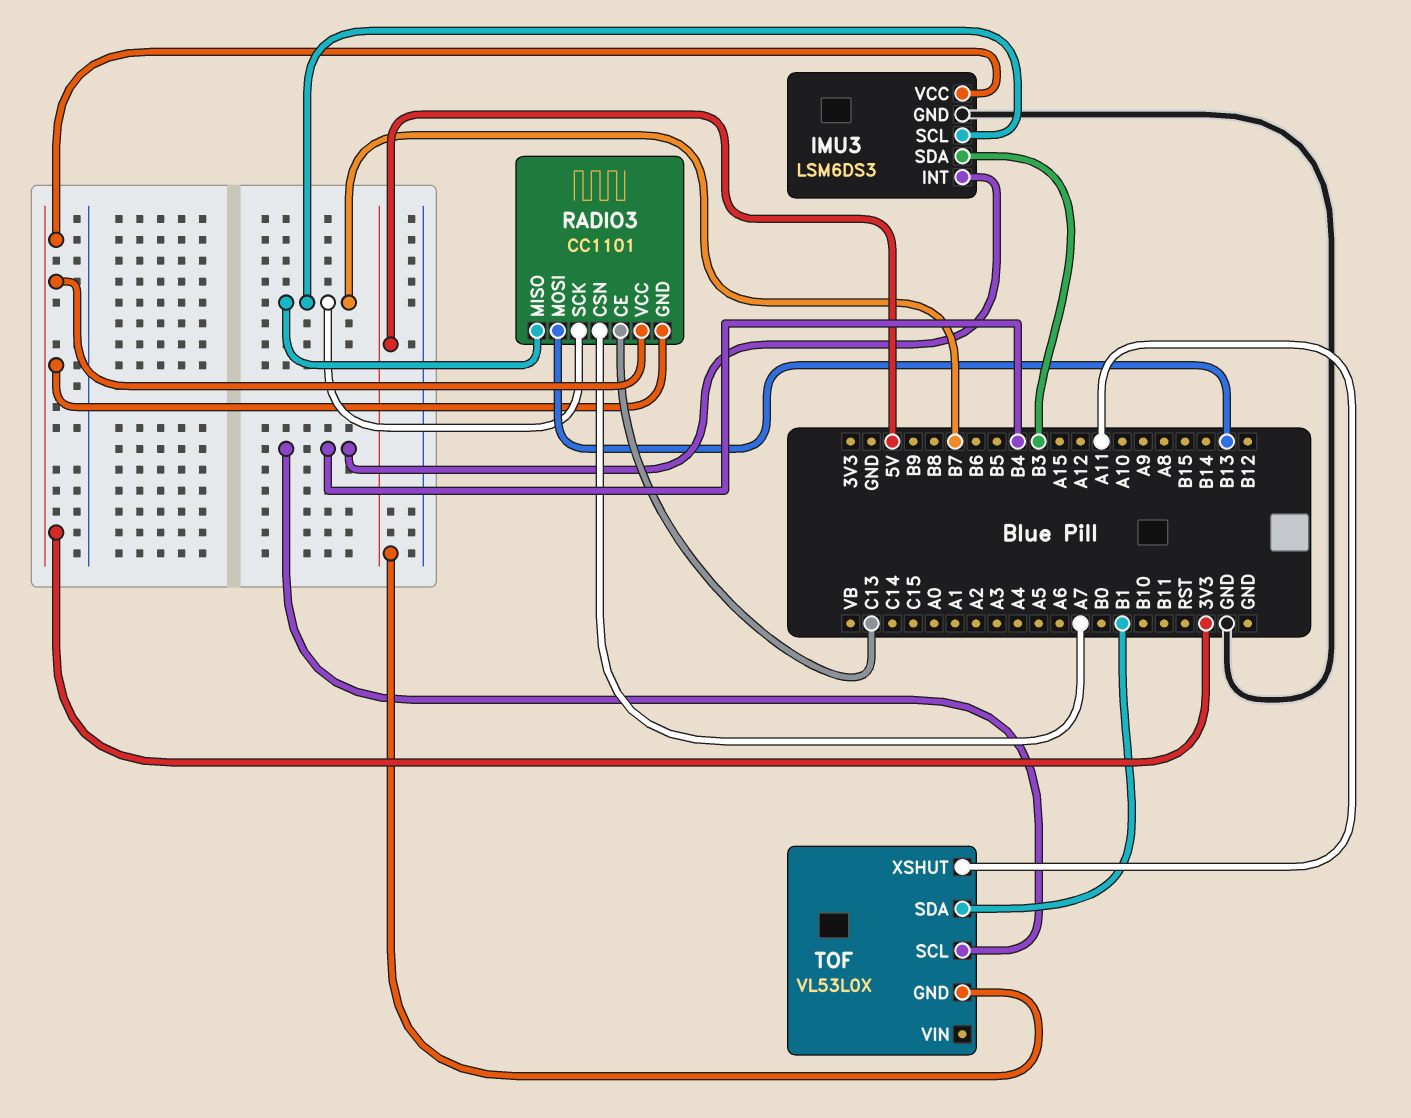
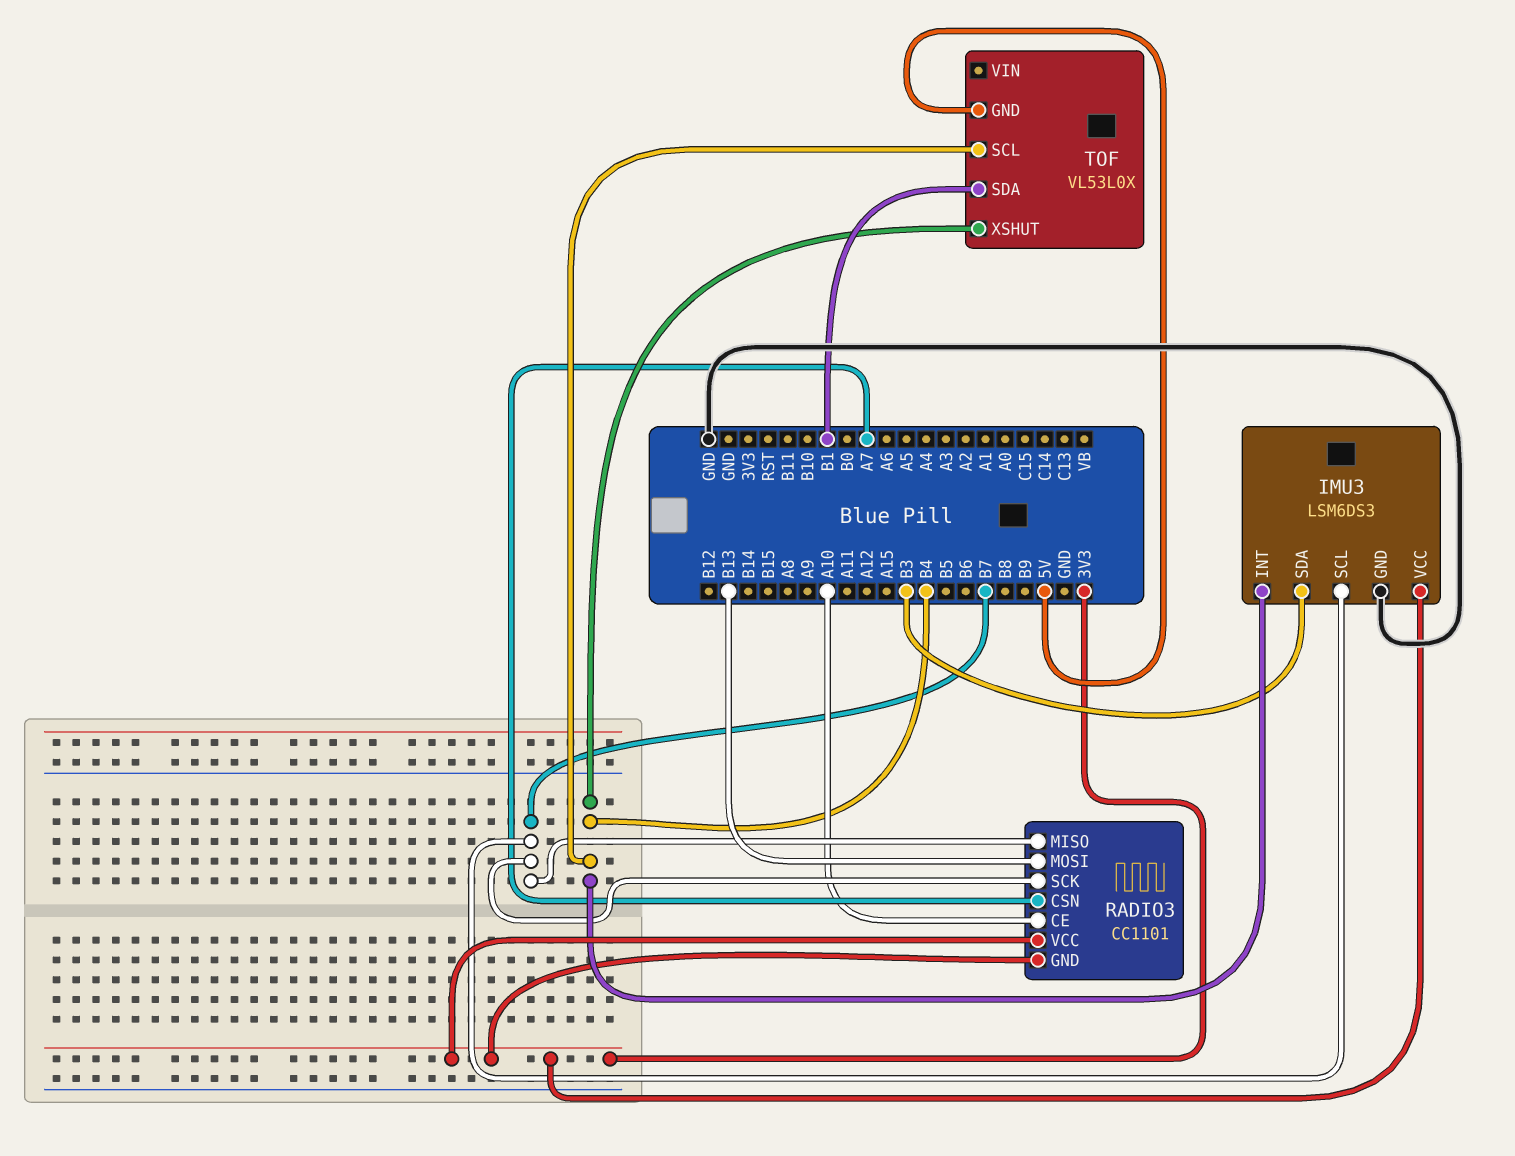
RADIO3 pin CE: C13 -> A10
TOF pin XSHUT: A11 -> B4

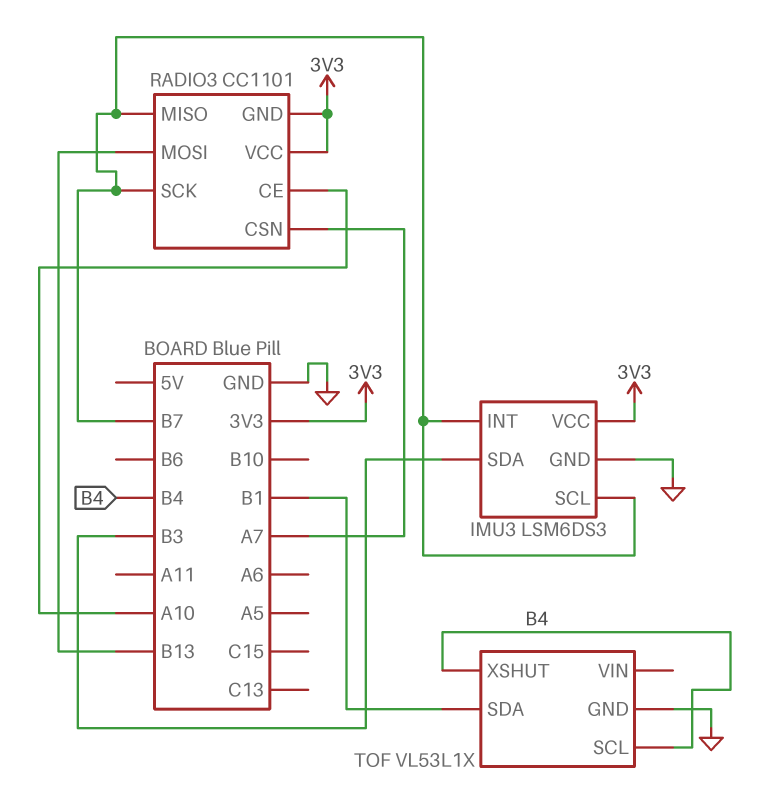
IMU3 pin INT: B4 -> B7
TOF: VL53L0X -> VL53L1X
TOF pin GND: 5V -> GND

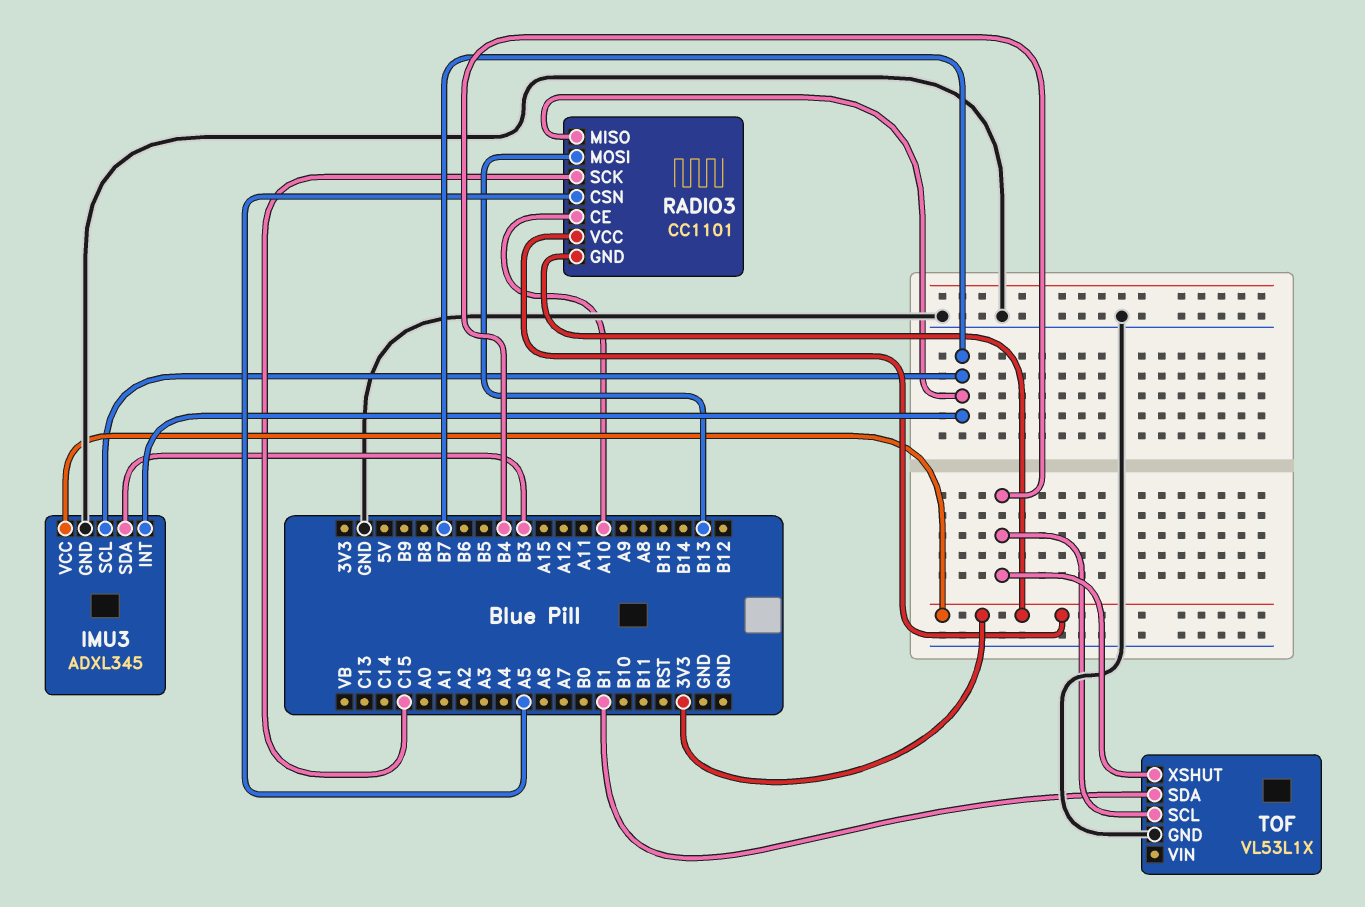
IMU3: LSM6DS3 -> ADXL345
RADIO3 pin CSN: A7 -> A5
RADIO3 pin SCK: B7 -> C15

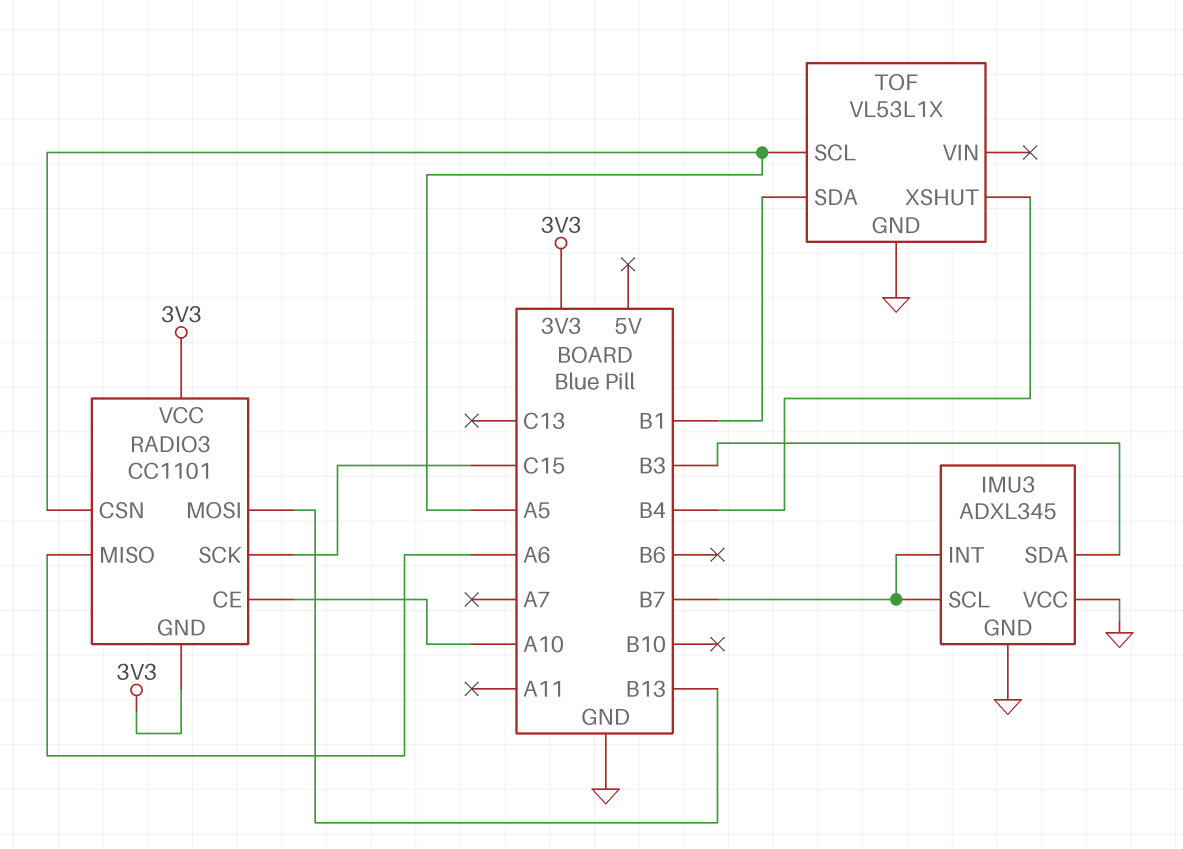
IMU3 pin VCC: 3V3 -> GND
RADIO3 pin MISO: B7 -> A6
TOF pin SCL: B4 -> A5

